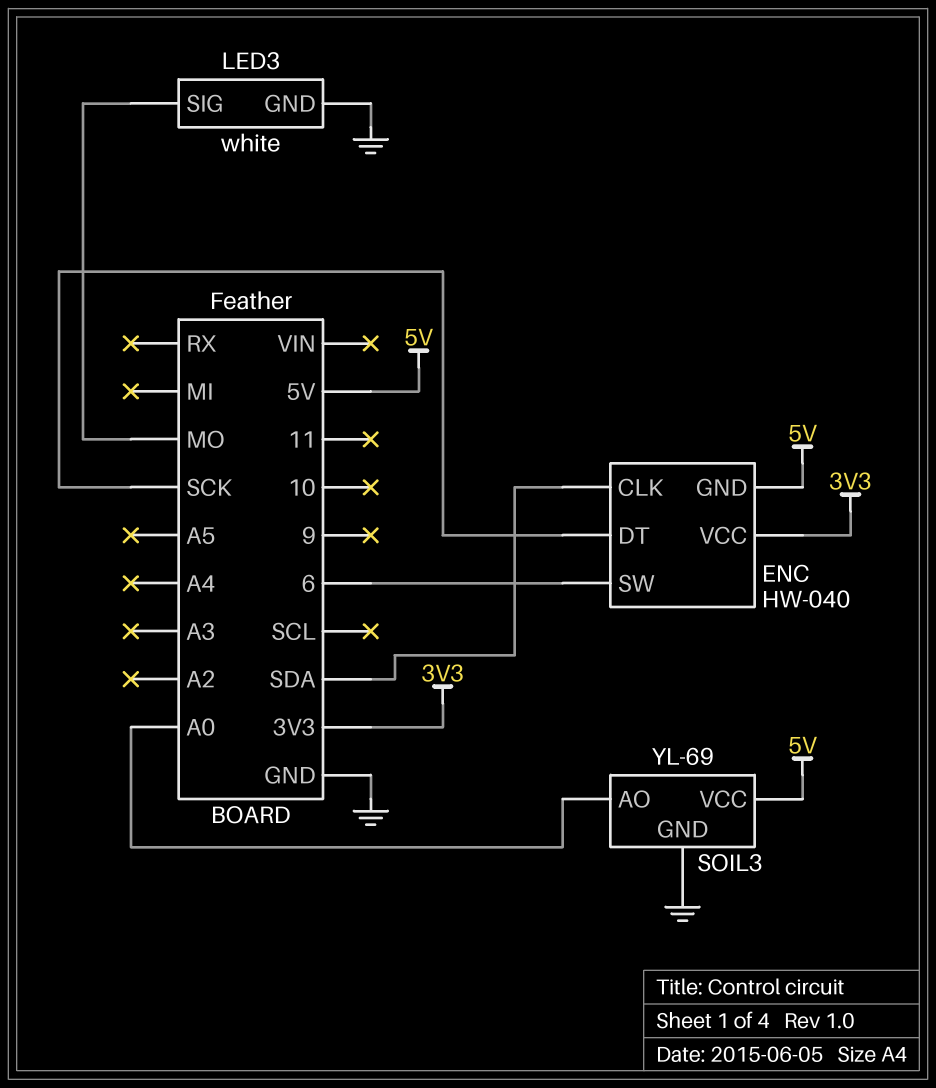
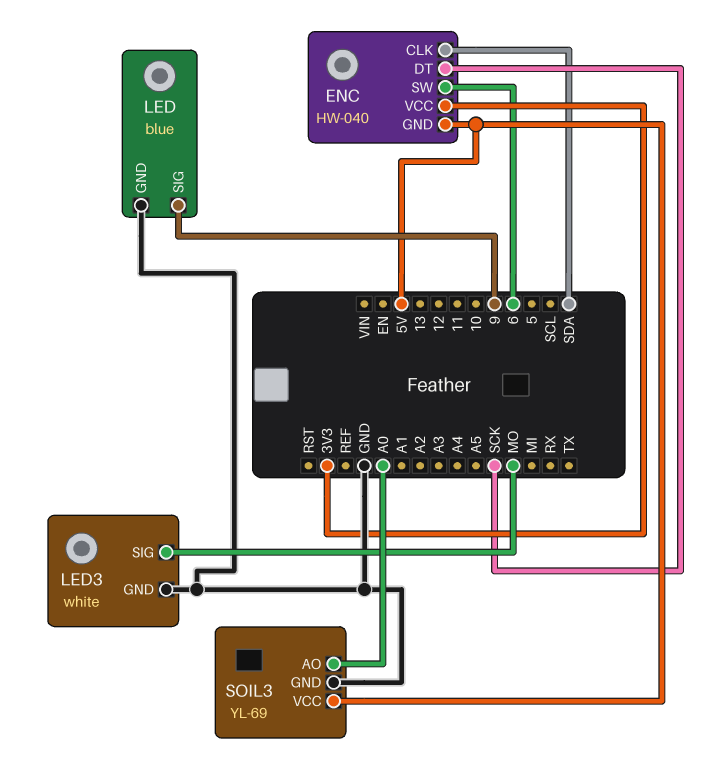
LED: none -> blue
LED pin GND: none -> GND
LED pin SIG: none -> 9

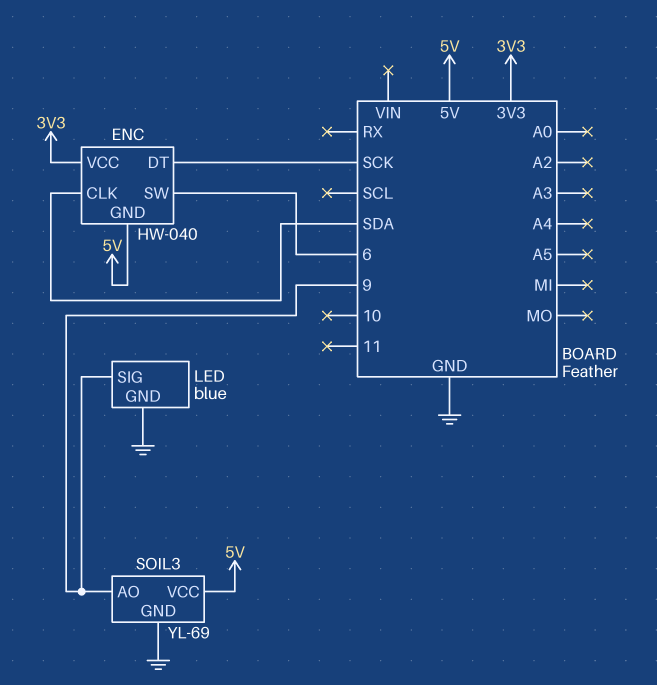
LED3: white -> none
LED3 pin GND: GND -> none
LED3 pin SIG: MO -> none
SOIL3 pin AO: A0 -> 9

